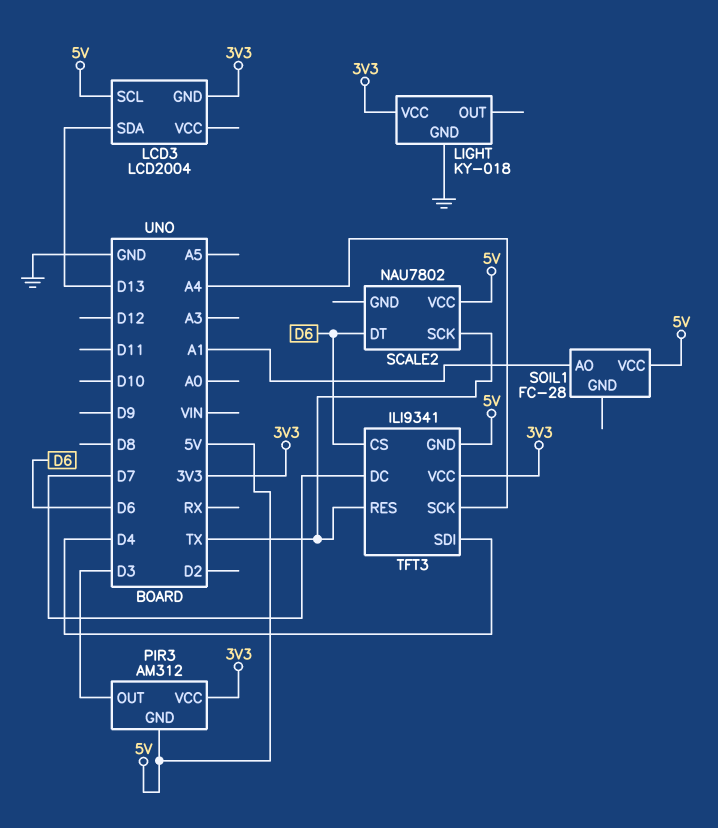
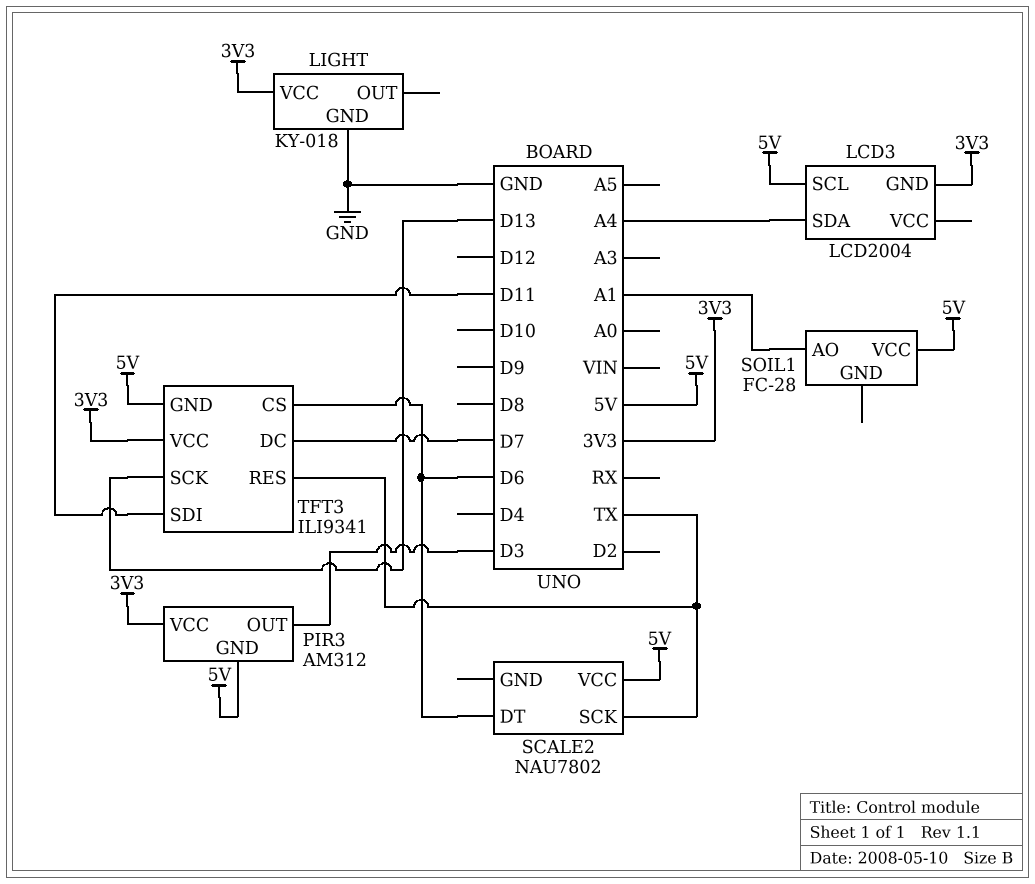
LCD3 pin SDA: D13 -> A4
TFT3 pin SCK: A4 -> D13
TFT3 pin SDI: D4 -> D11

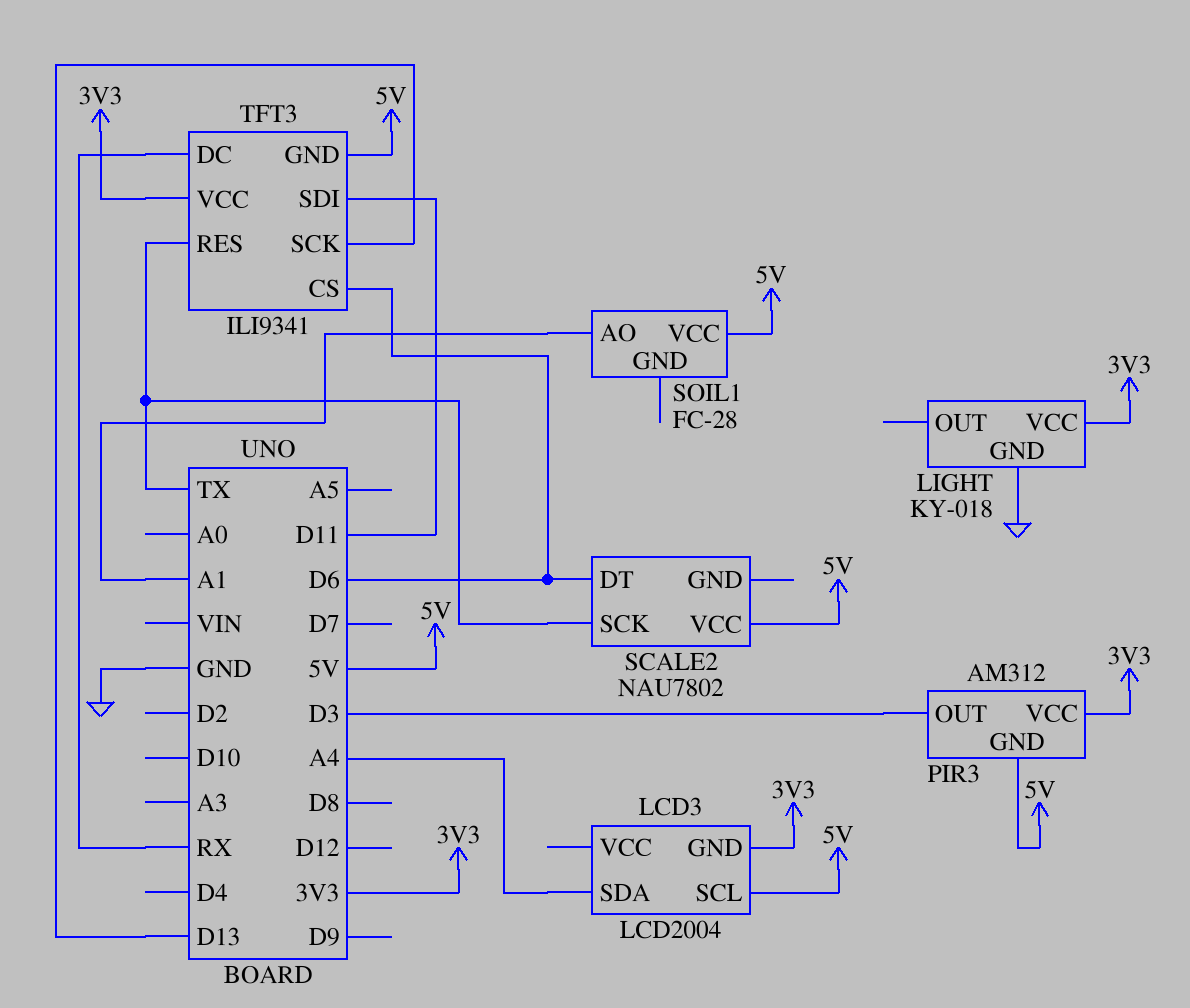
TFT3 pin DC: D7 -> RX

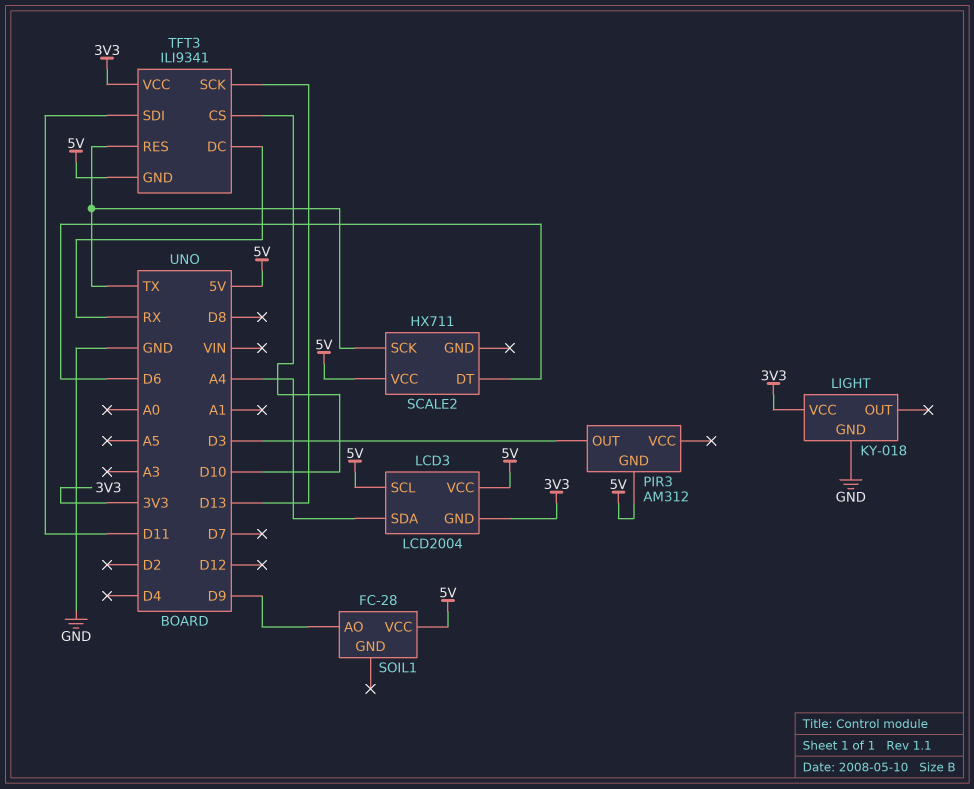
LCD3 pin VCC: none -> 5V
PIR3 pin VCC: 3V3 -> none
SCALE2: NAU7802 -> HX711
SOIL1 pin AO: A1 -> D9
TFT3 pin CS: D6 -> D10

